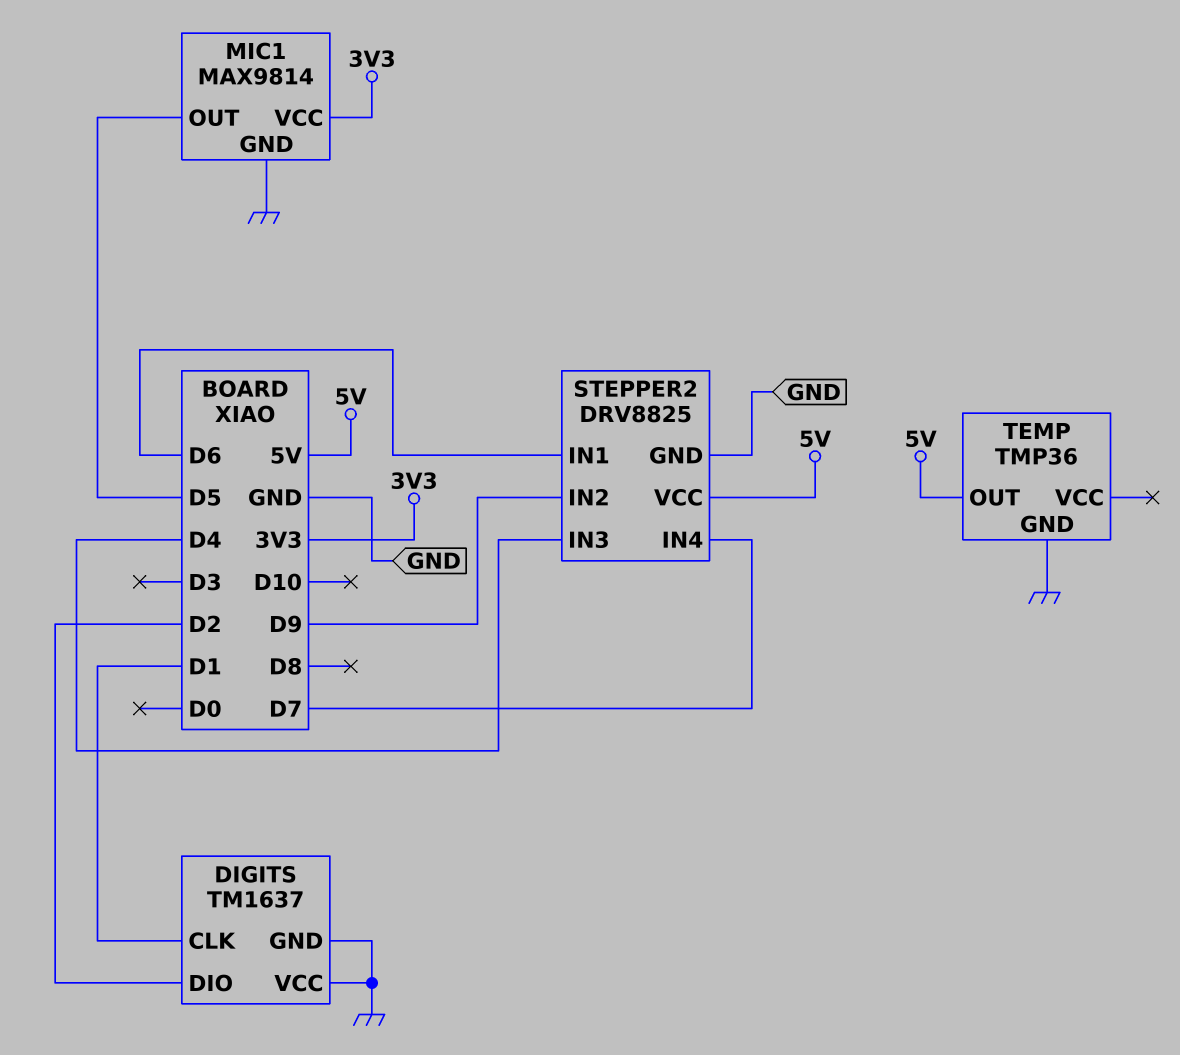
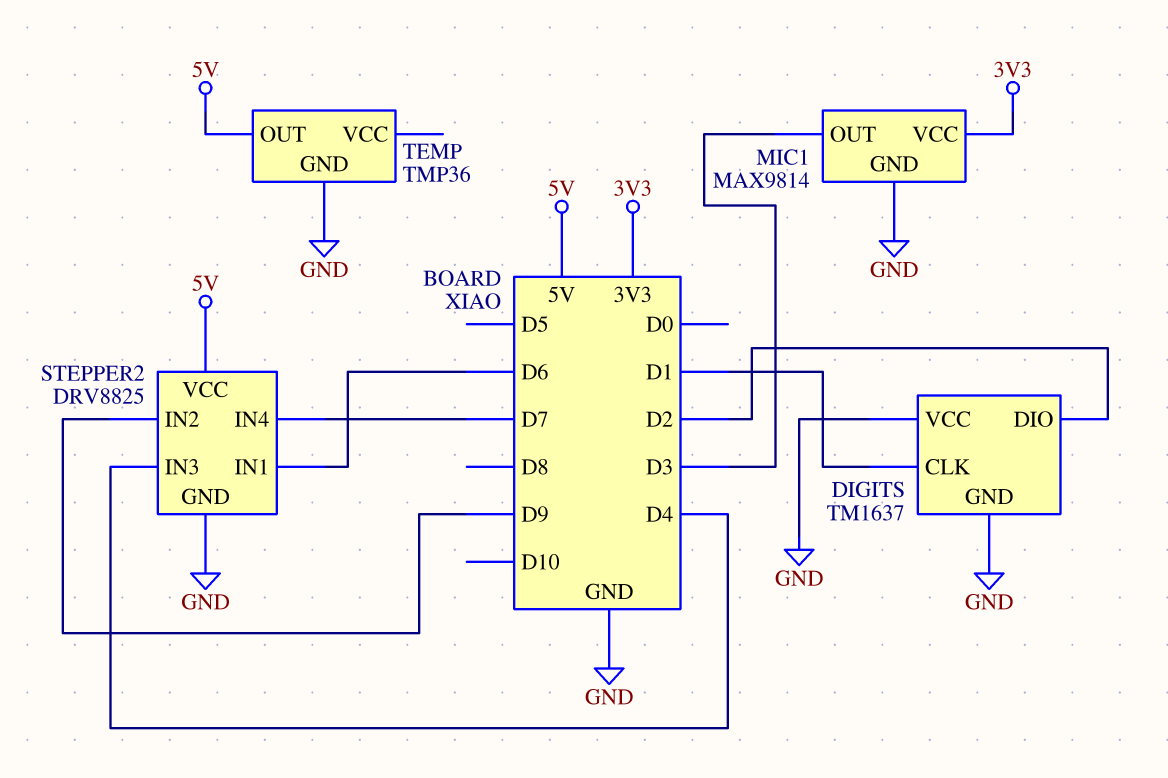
MIC1 pin OUT: D5 -> D3

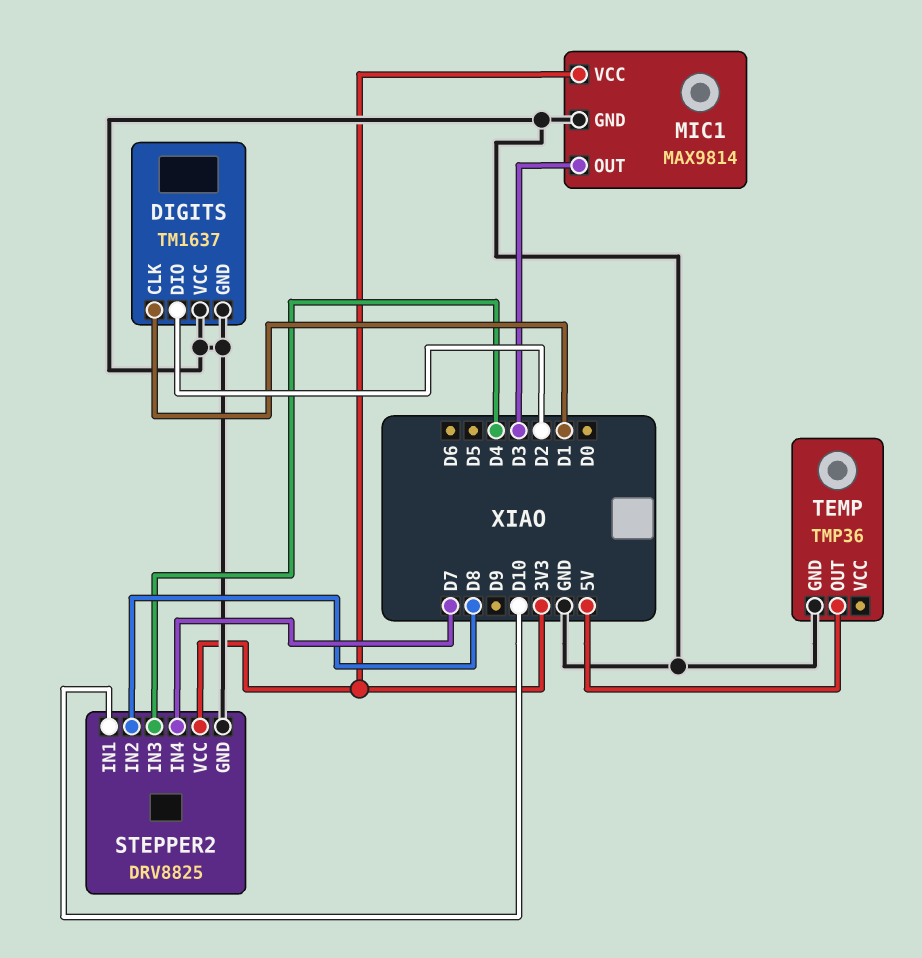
STEPPER2 pin IN1: D6 -> D10
STEPPER2 pin IN2: D9 -> D8
STEPPER2 pin VCC: 5V -> 3V3

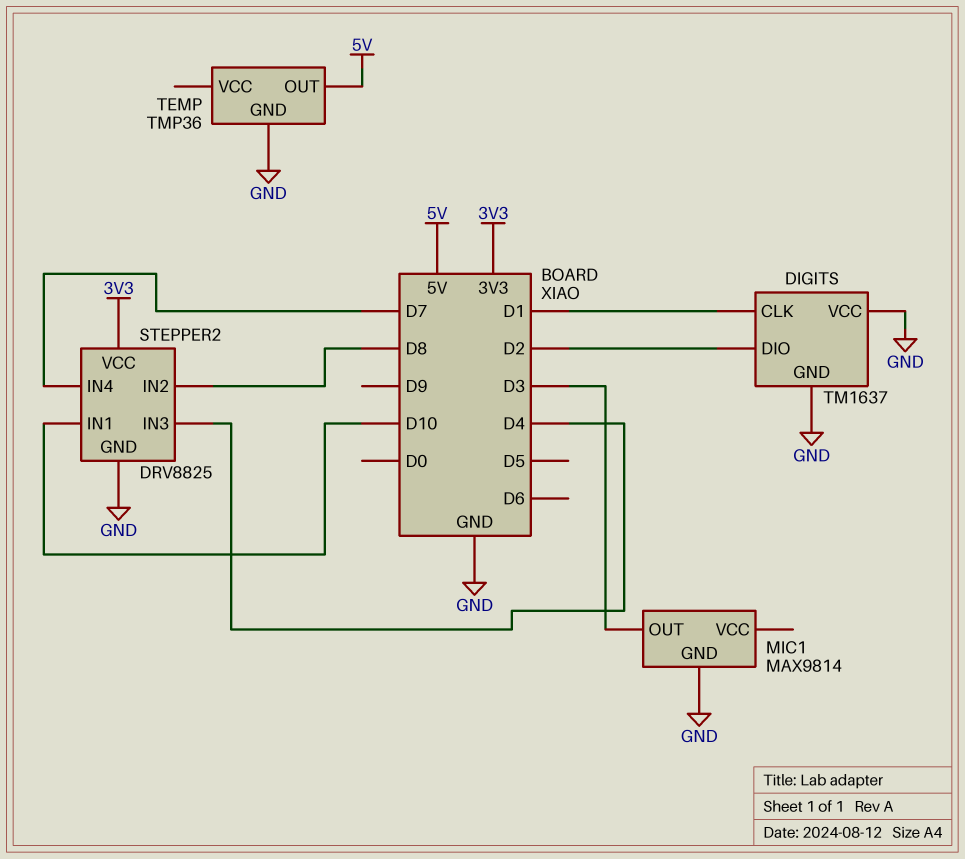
MIC1 pin VCC: 3V3 -> none

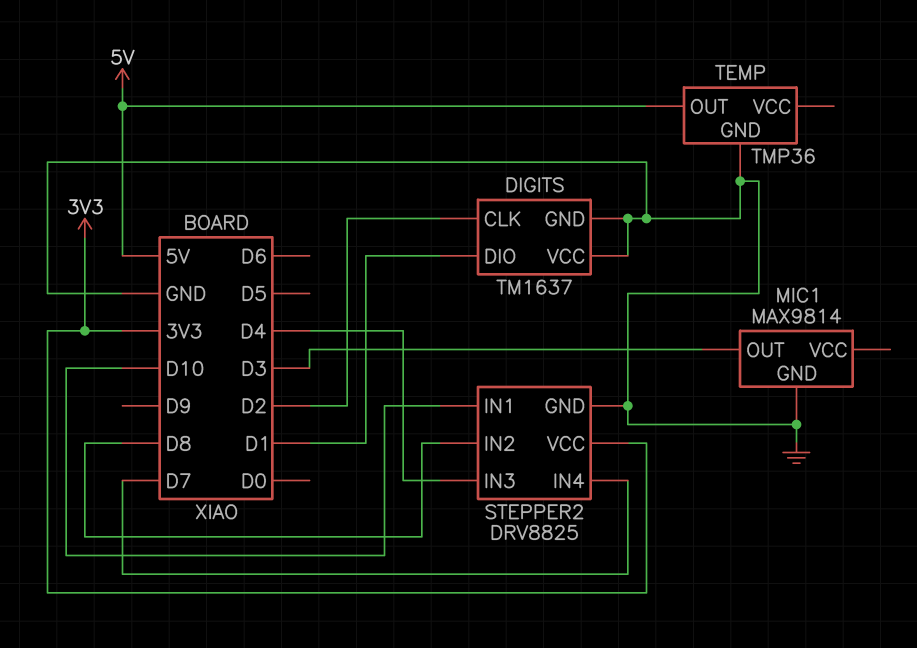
DIGITS pin CLK: D1 -> D2
DIGITS pin DIO: D2 -> D1

